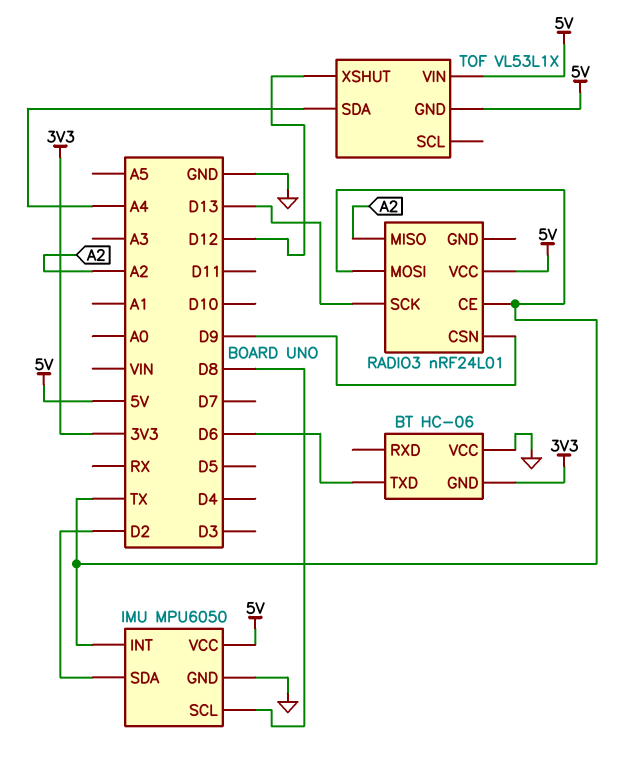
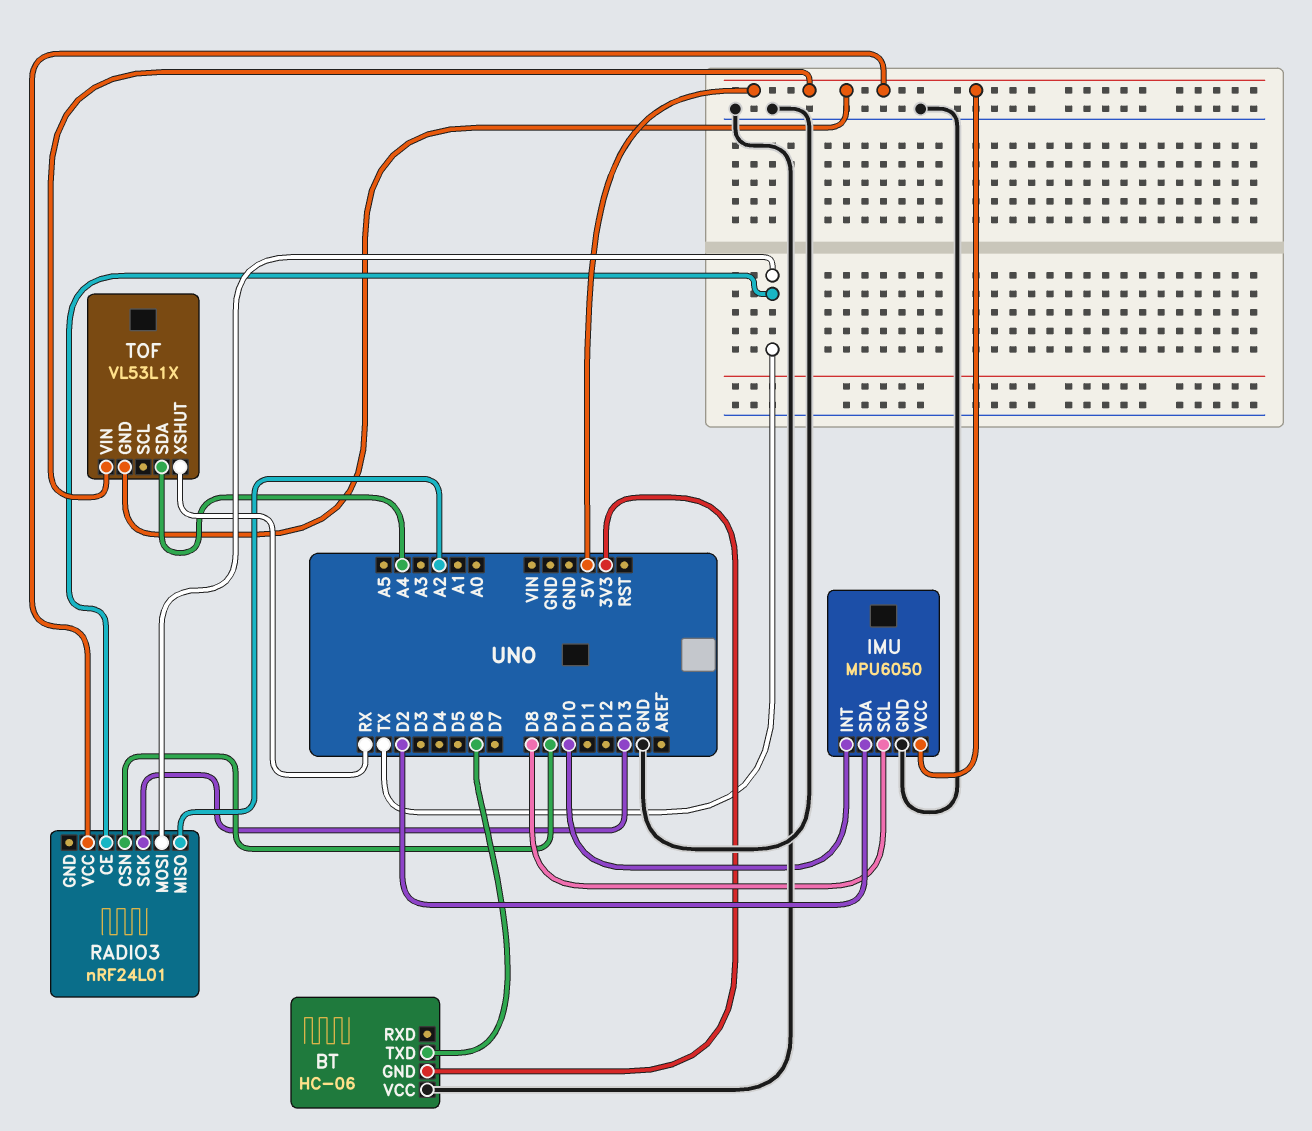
IMU pin INT: TX -> D10
TOF pin XSHUT: D12 -> RX

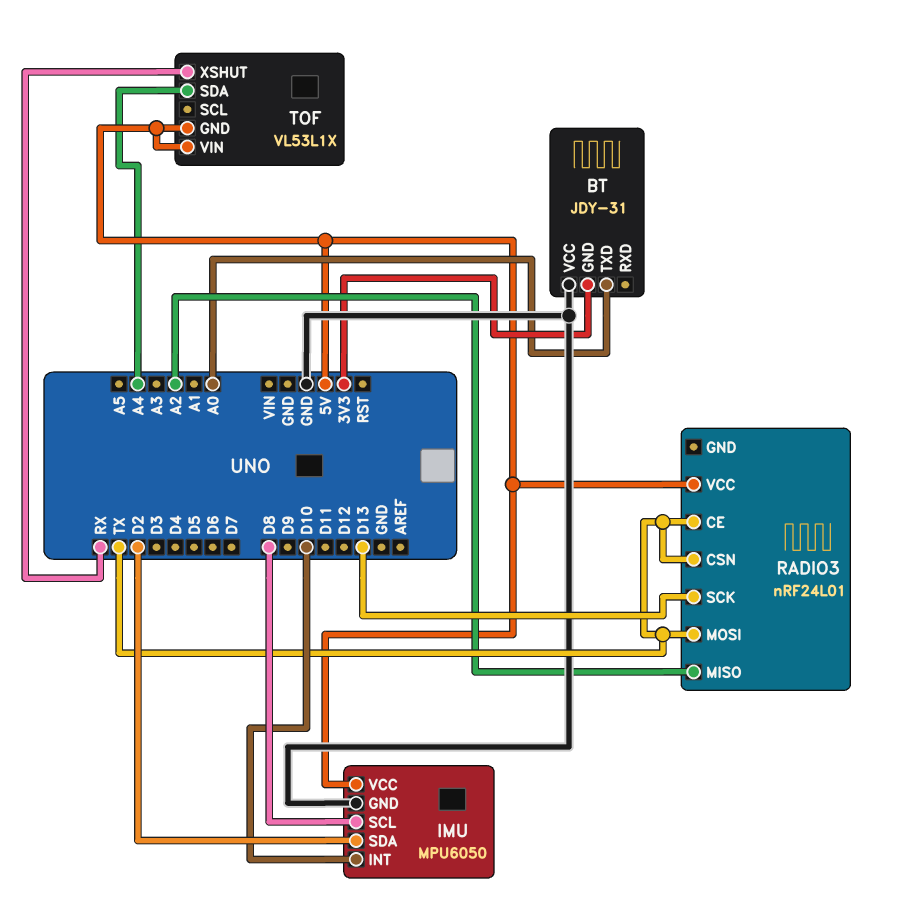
BT: HC-06 -> JDY-31
BT pin TXD: D6 -> A0
RADIO3 pin CSN: D9 -> TX

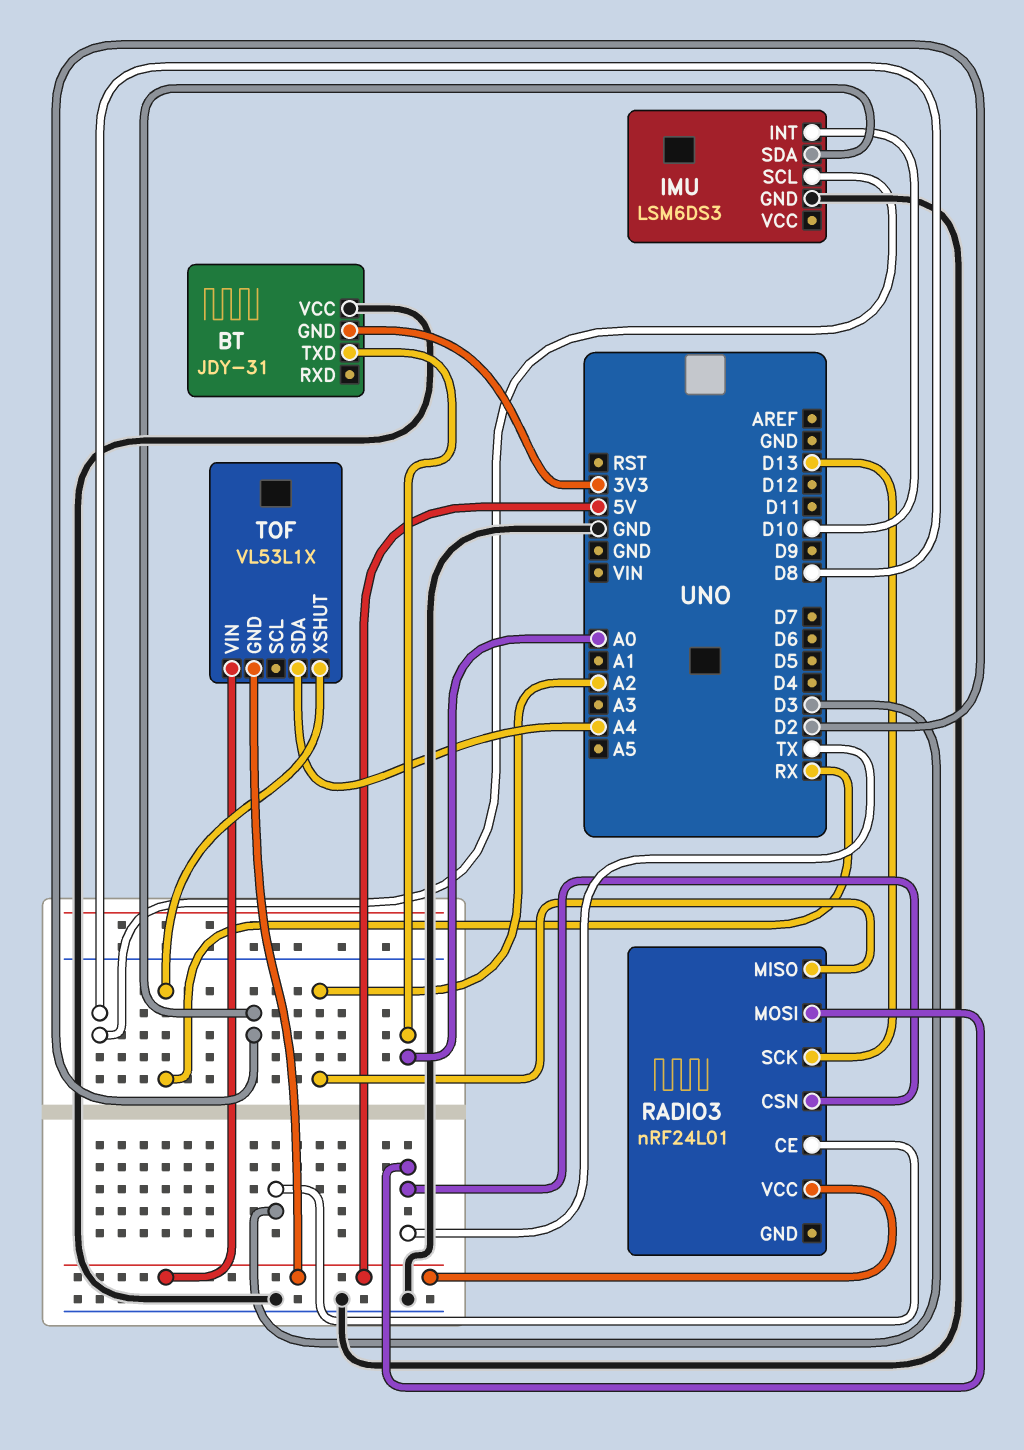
IMU: MPU6050 -> LSM6DS3
IMU pin VCC: 5V -> none
RADIO3 pin CE: TX -> D3

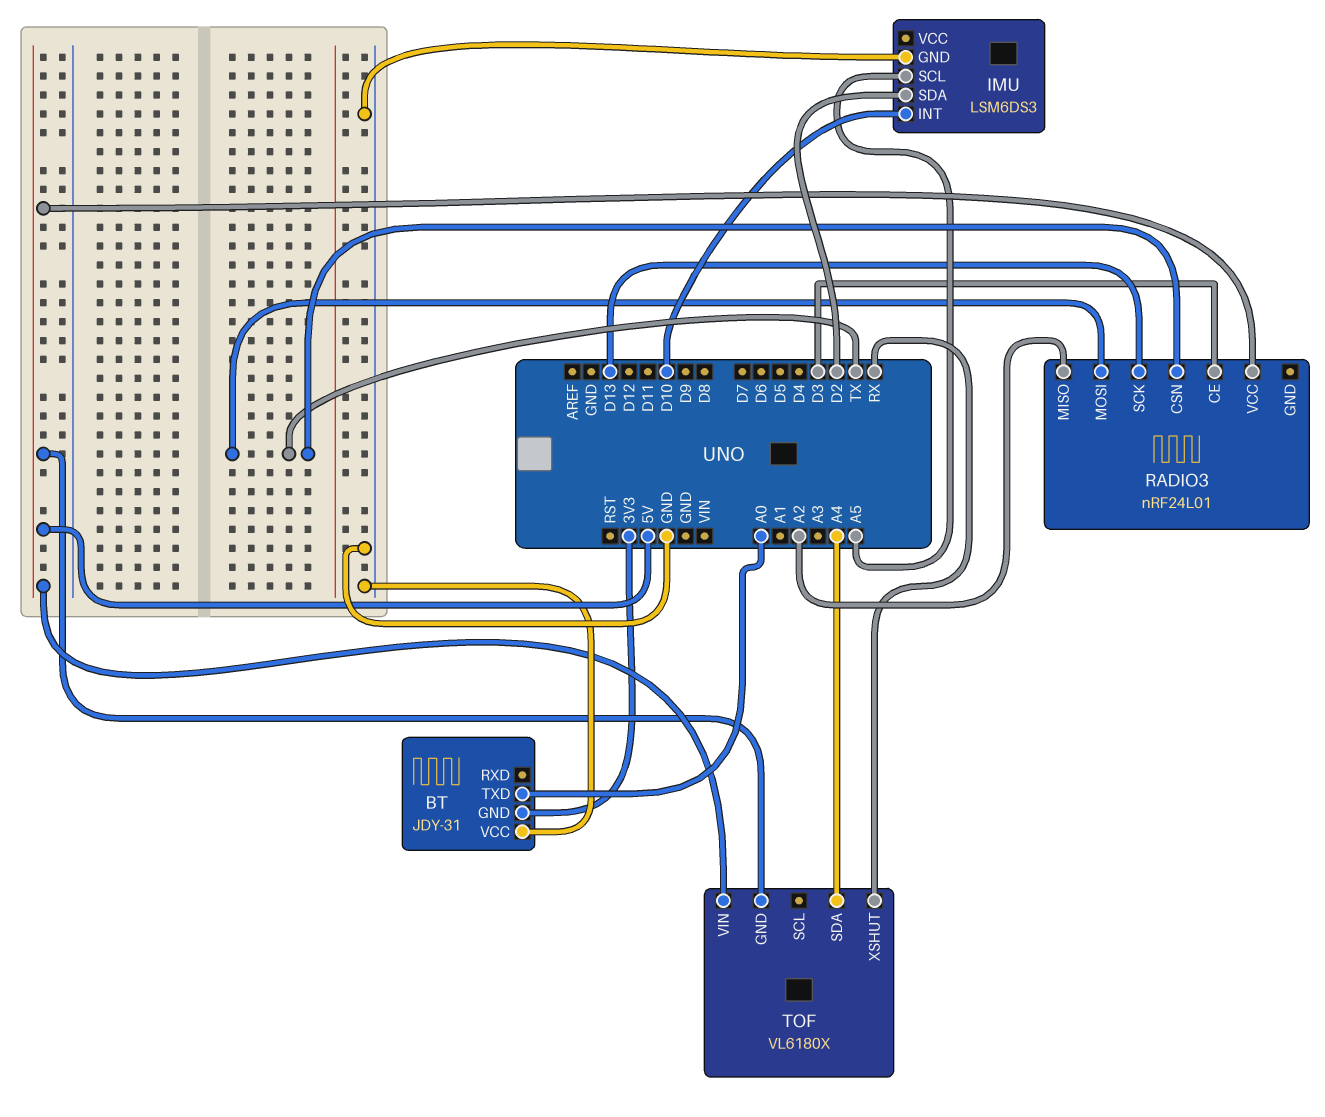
IMU pin SCL: D8 -> A5
TOF: VL53L1X -> VL6180X

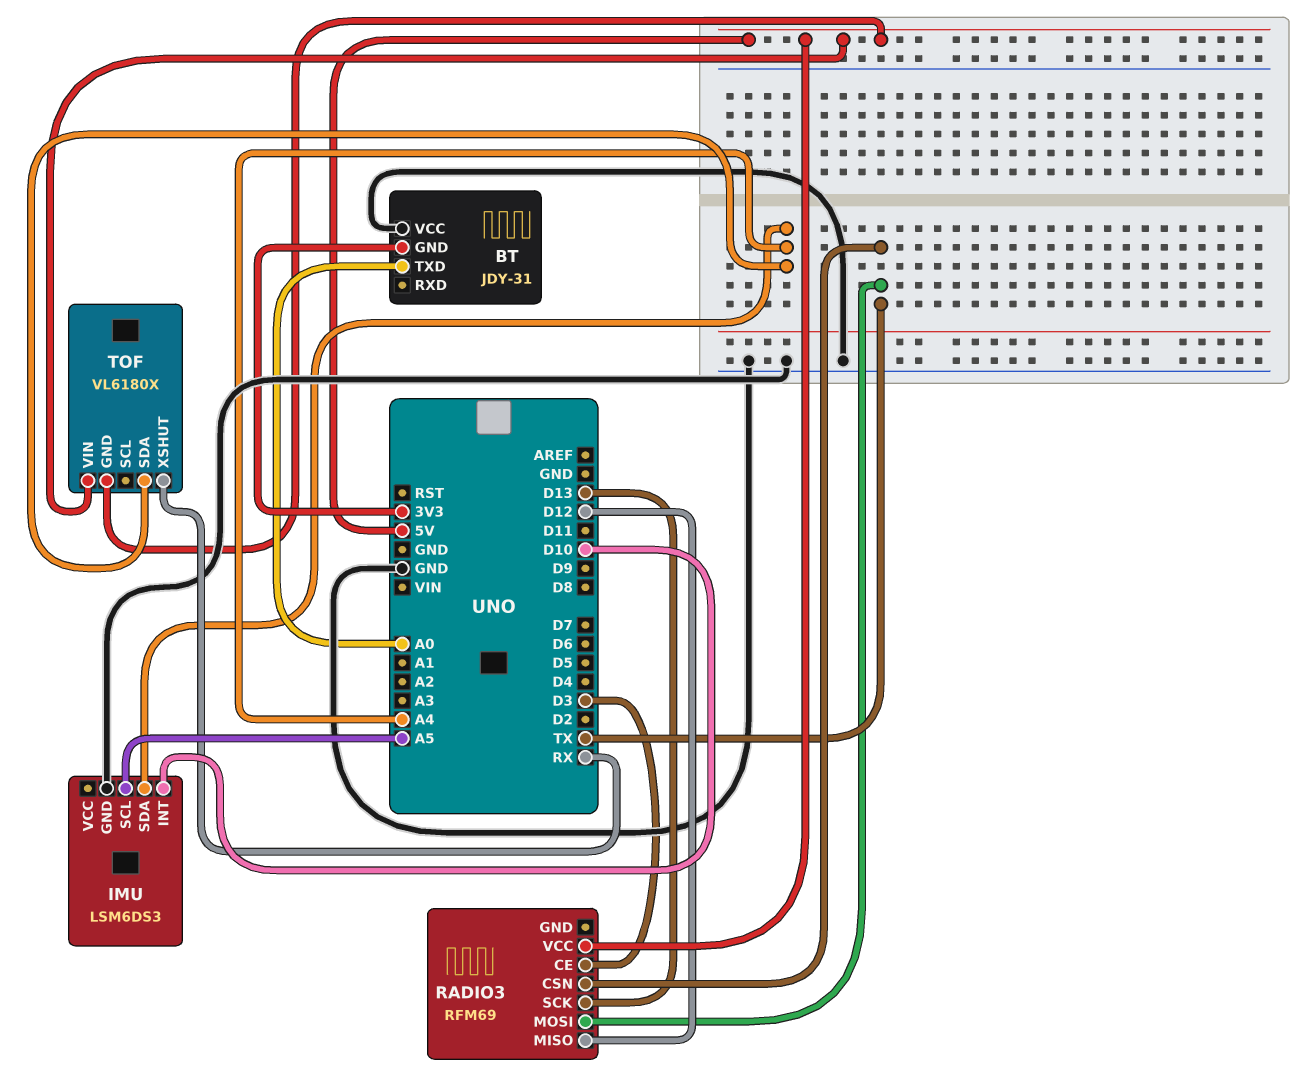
IMU pin SDA: D2 -> A4
RADIO3: nRF24L01 -> RFM69
RADIO3 pin MISO: A2 -> D12

